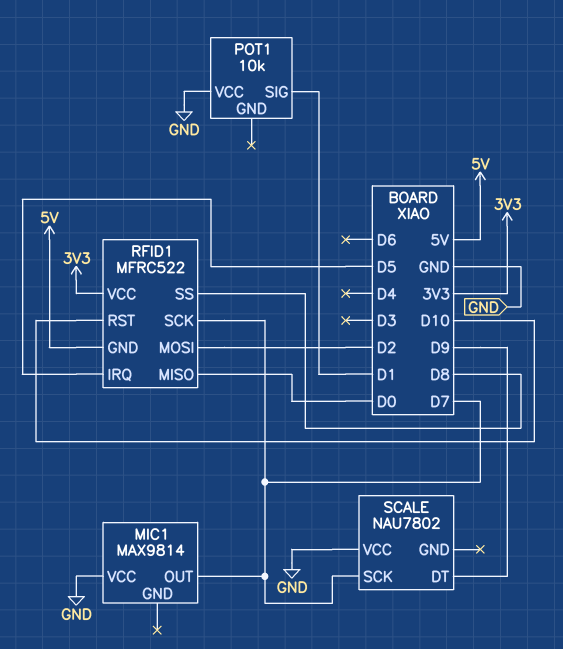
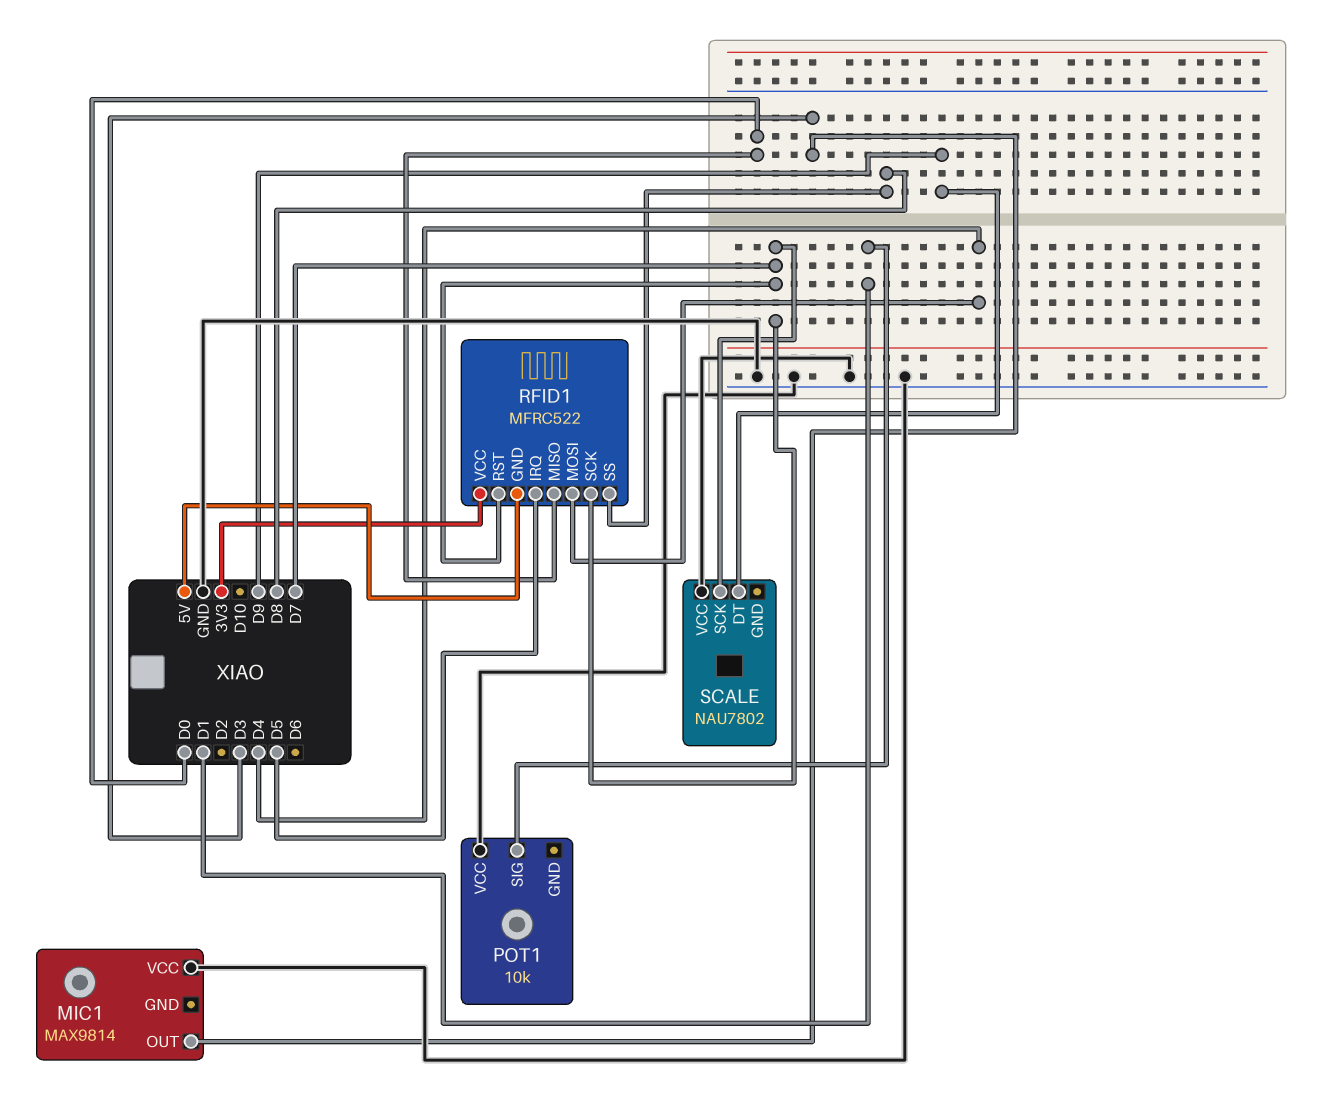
MIC1 pin OUT: D7 -> D3
RFID1 pin MOSI: D2 -> D4
RFID1 pin RST: D10 -> D7

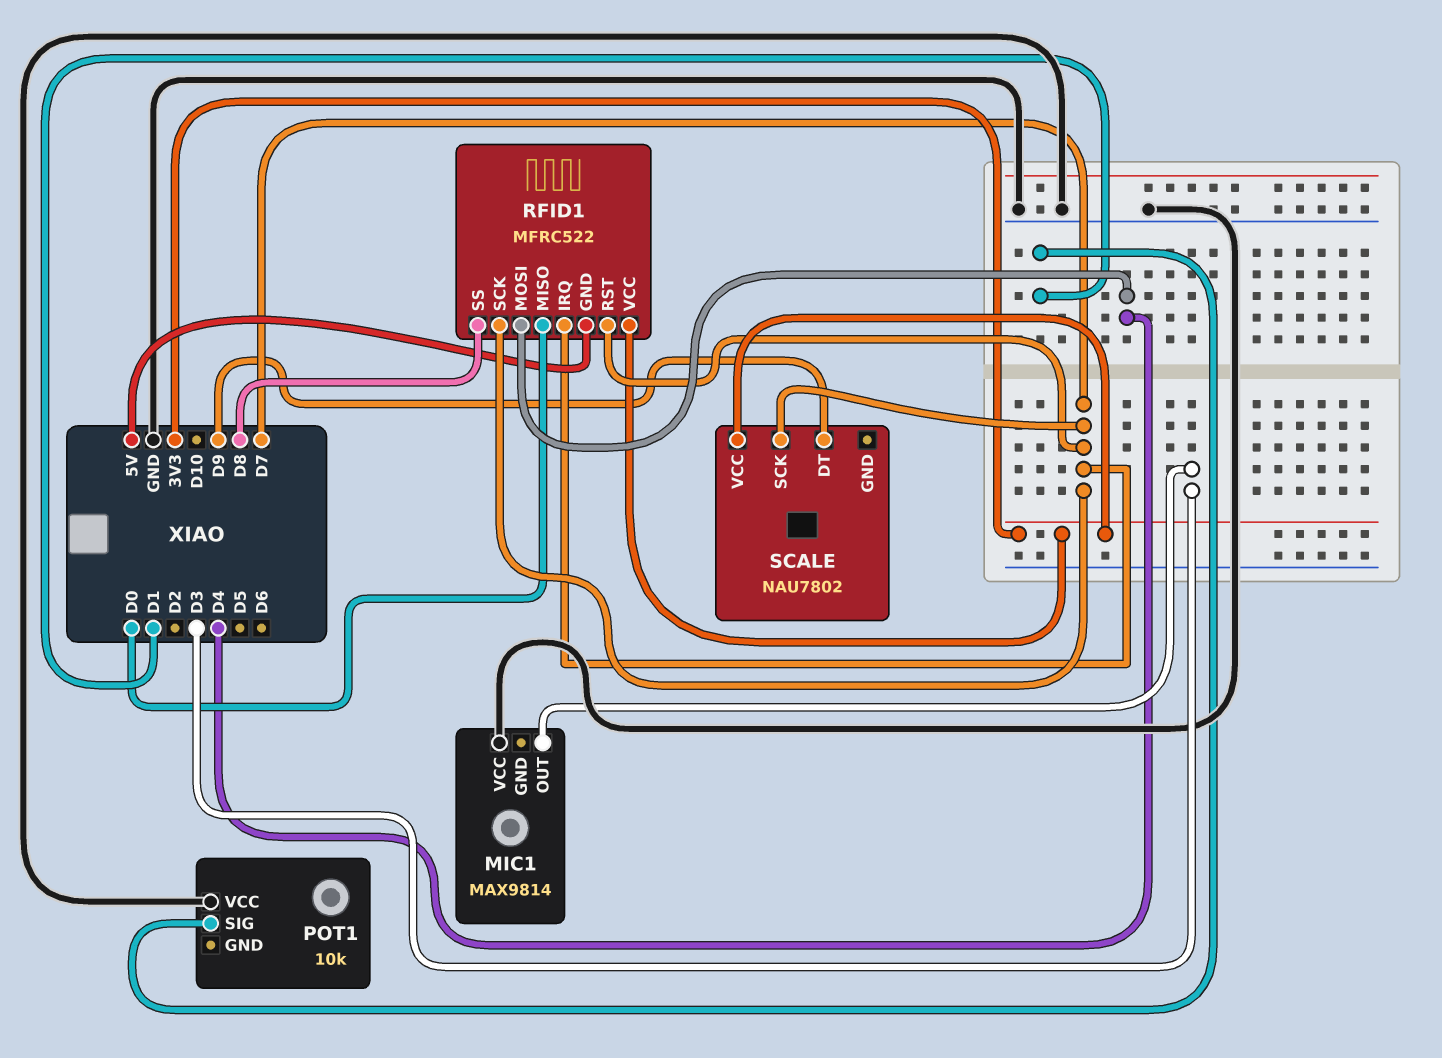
RFID1 pin IRQ: D5 -> D7
SCALE pin VCC: GND -> 3V3

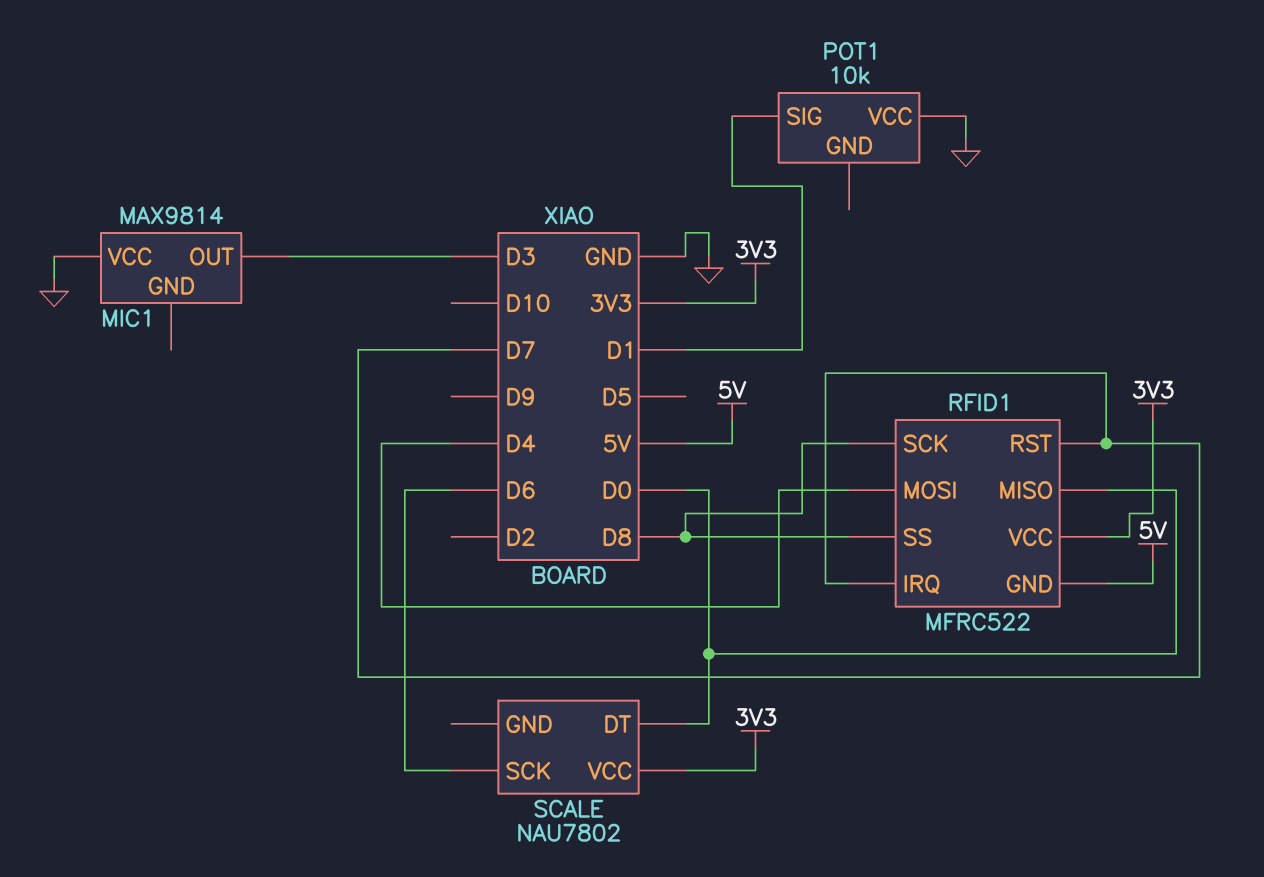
RFID1 pin SCK: D7 -> D8
SCALE pin DT: D9 -> D0
SCALE pin SCK: D7 -> D6

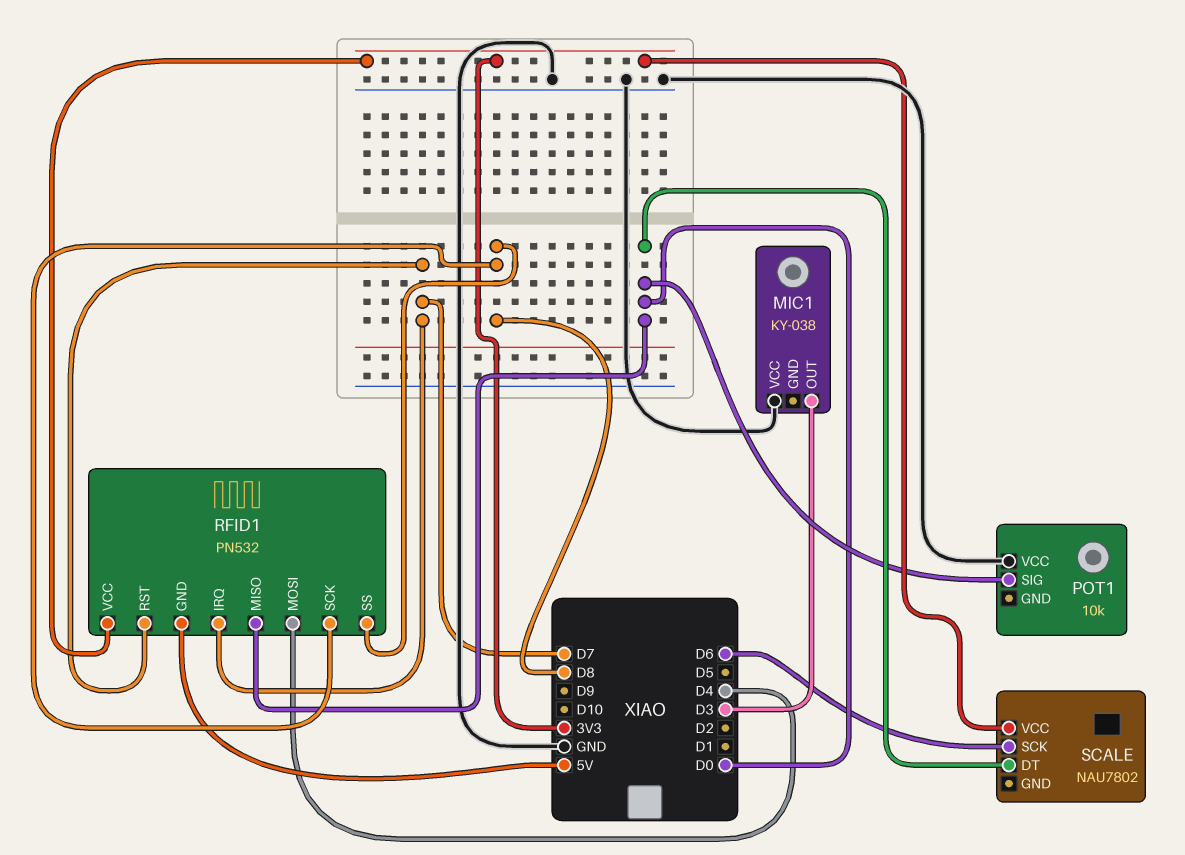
MIC1: MAX9814 -> KY-038
POT1 pin SIG: D1 -> D0
RFID1: MFRC522 -> PN532

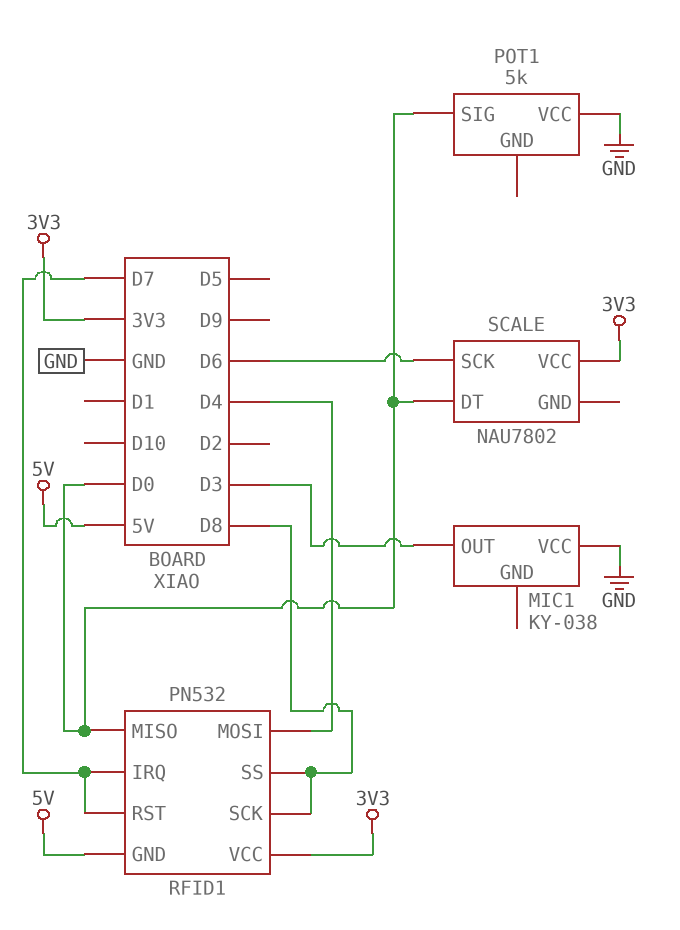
POT1: 10k -> 5k

